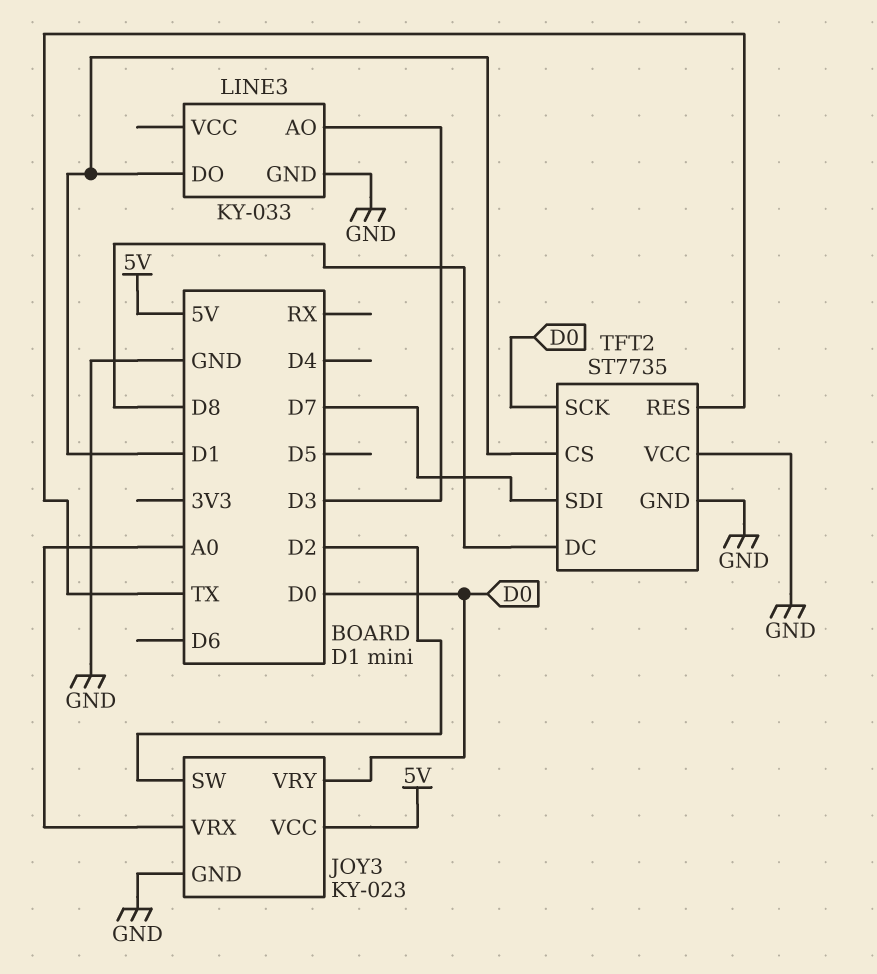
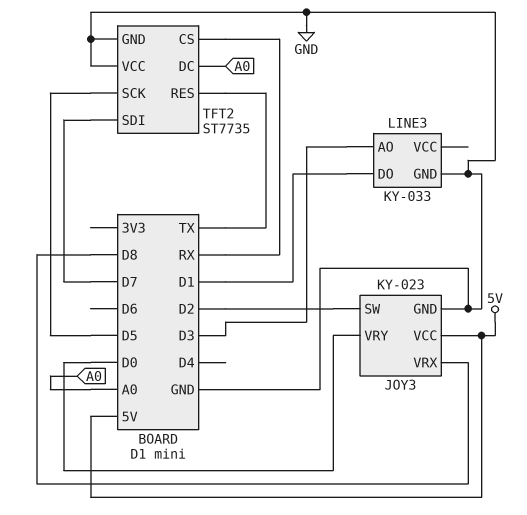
JOY3 pin VRX: A0 -> D8
TFT2 pin CS: D1 -> RX
TFT2 pin DC: D8 -> A0
TFT2 pin SCK: D0 -> D5

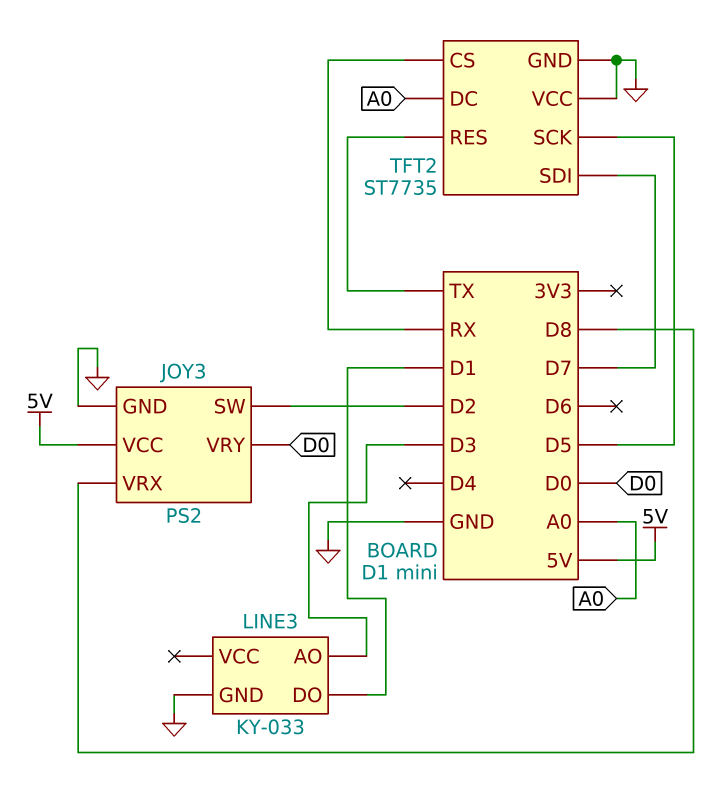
JOY3: KY-023 -> PS2

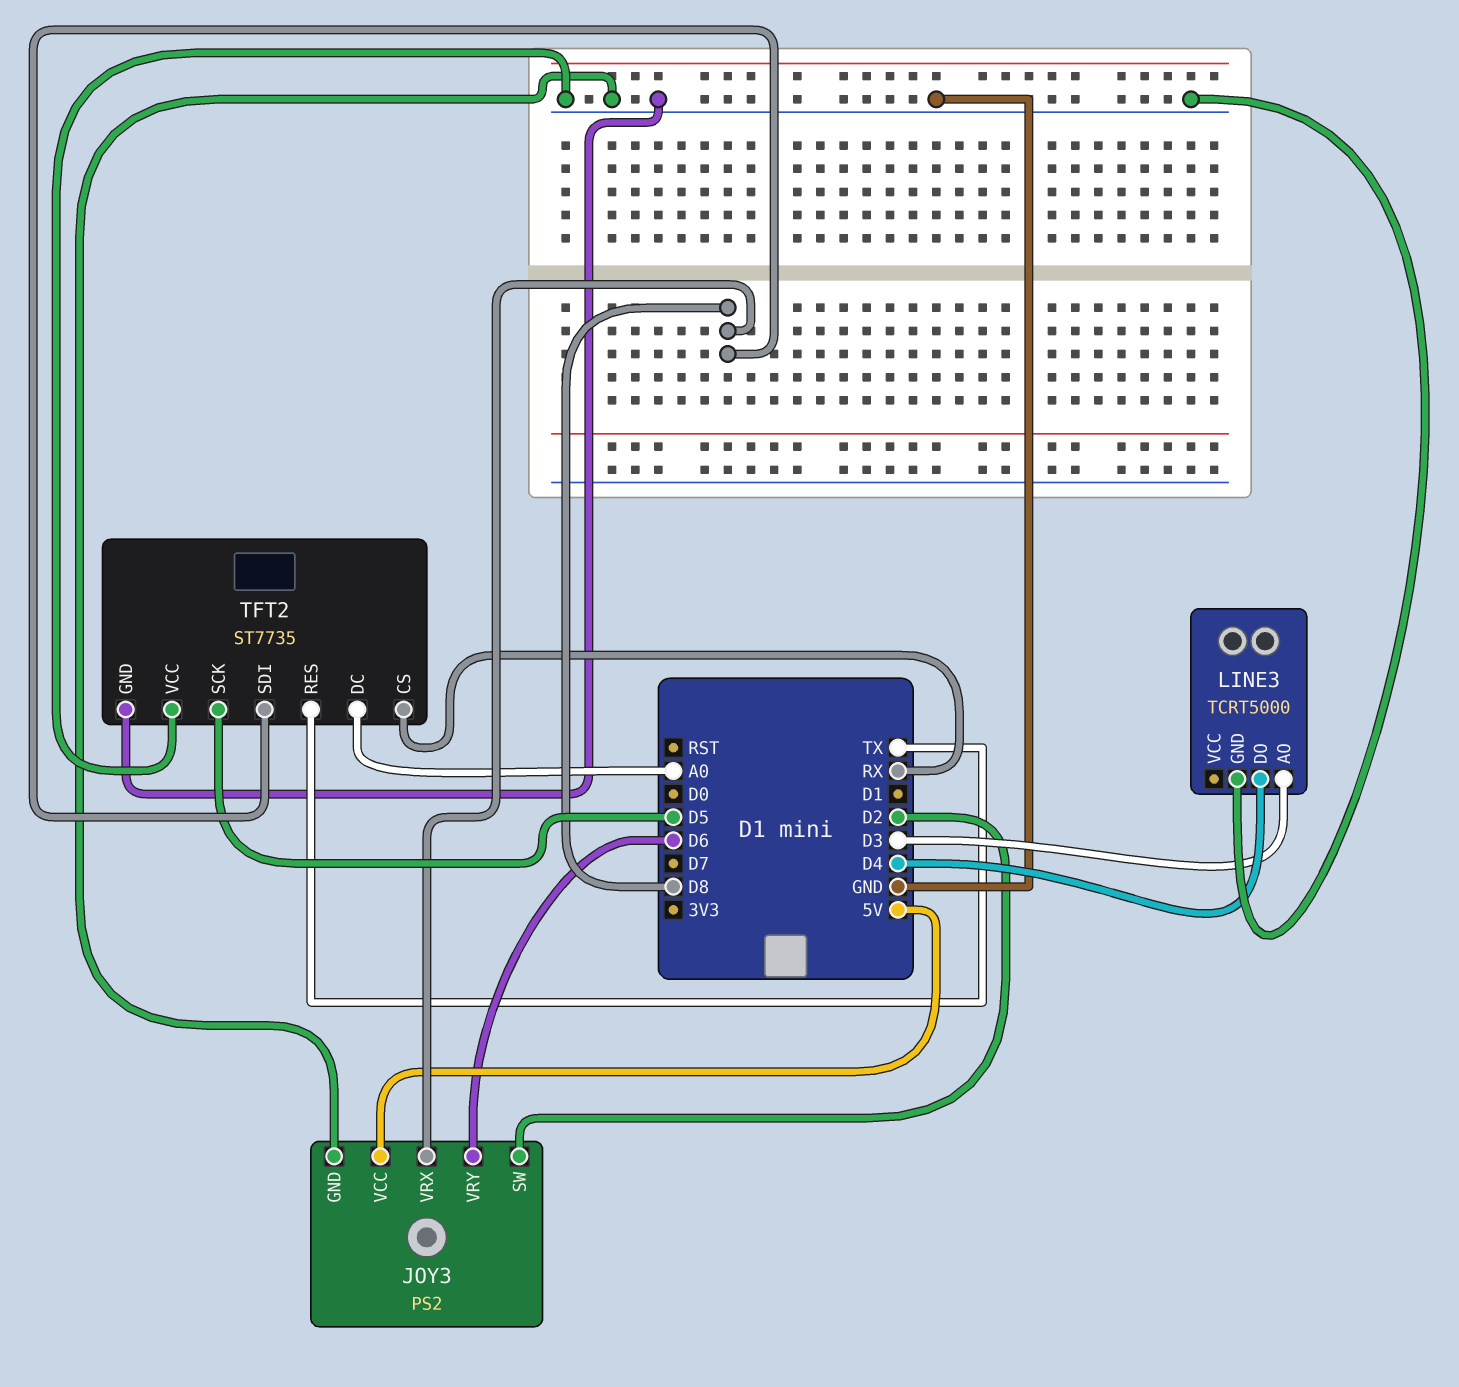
JOY3 pin VRY: D0 -> D6
LINE3: KY-033 -> TCRT5000
LINE3 pin DO: D1 -> D4
TFT2 pin SDI: D7 -> D8

